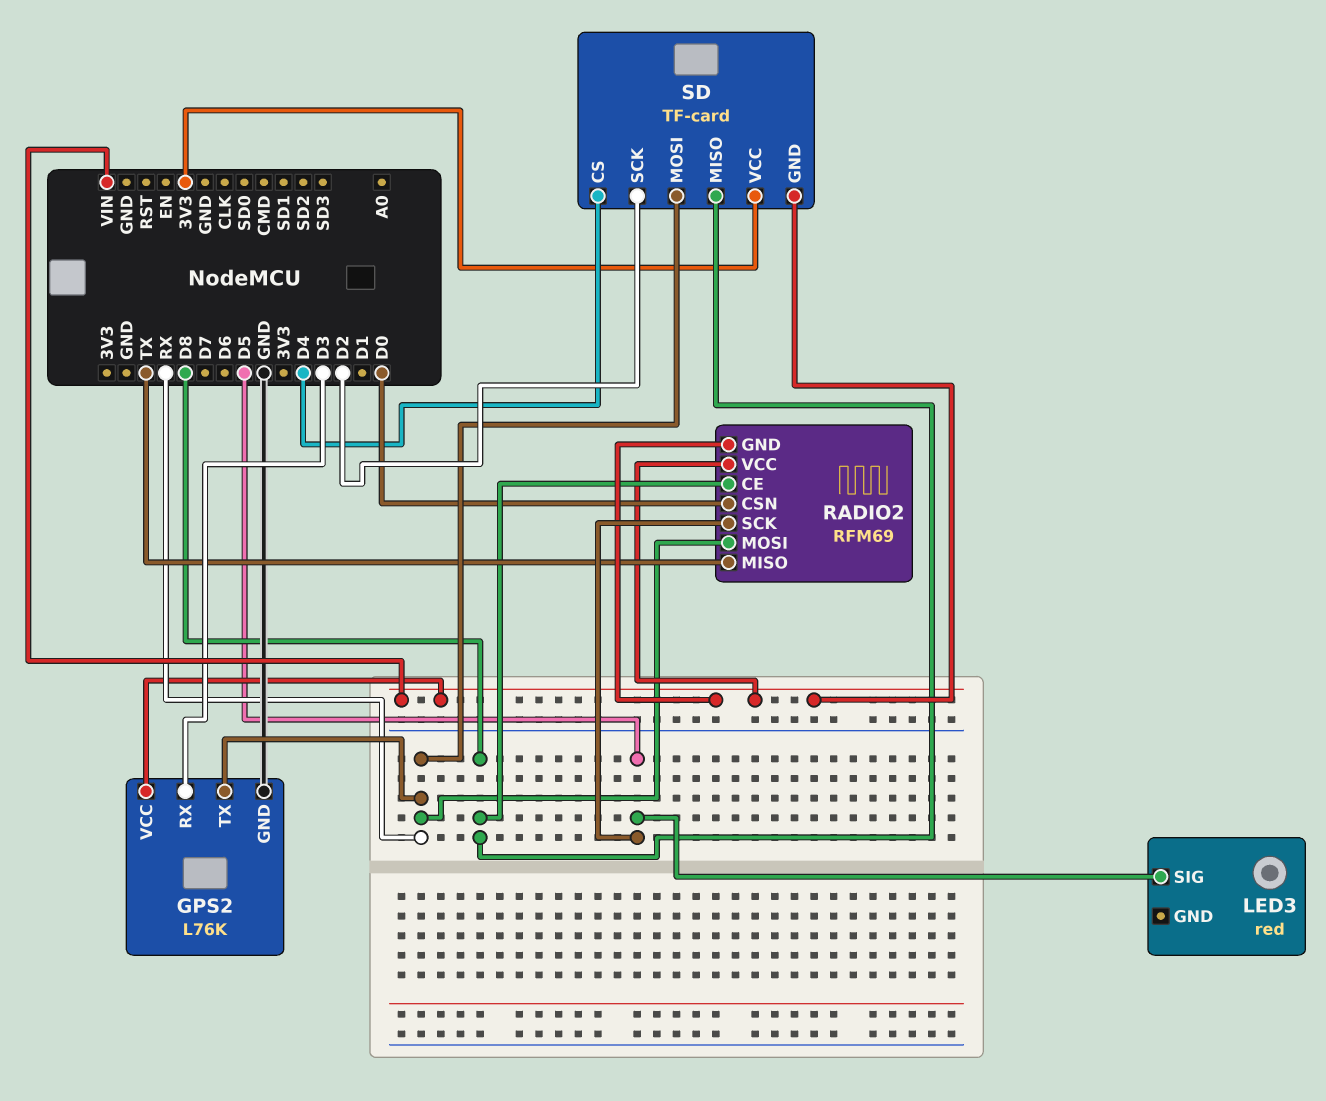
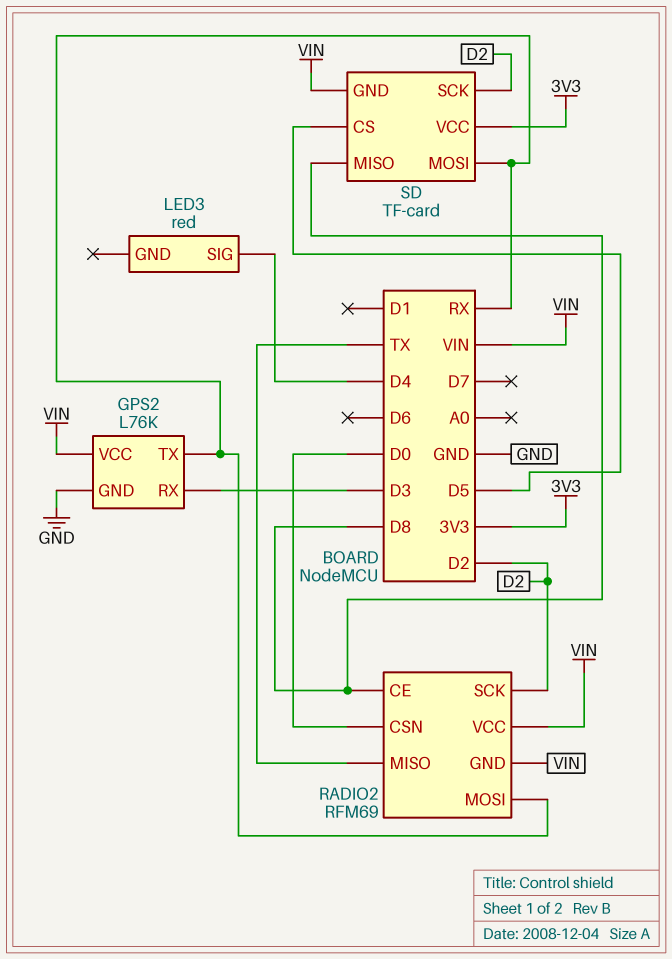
LED3 pin SIG: D5 -> D4
RADIO2 pin SCK: D5 -> D2
SD pin CS: D4 -> D5

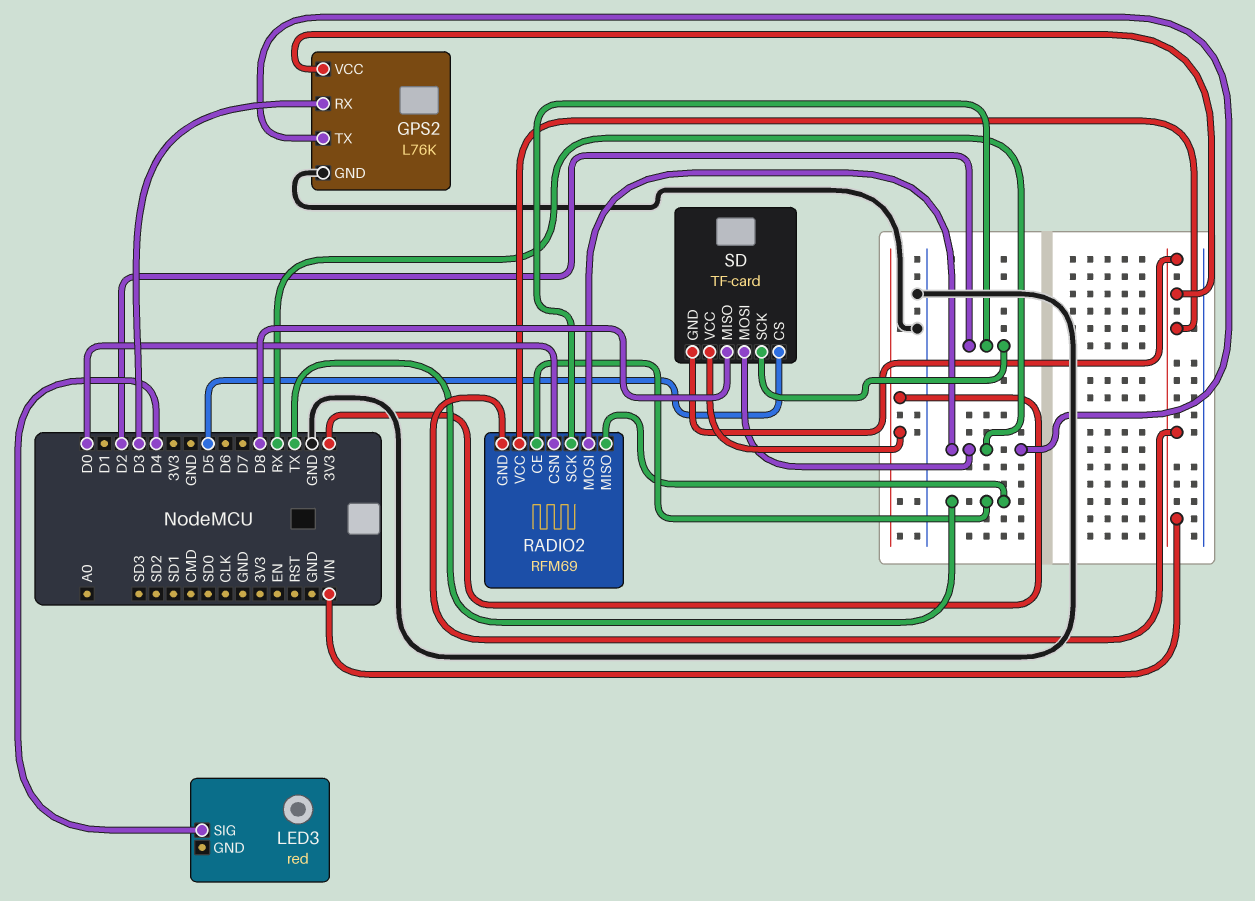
RADIO2 pin CE: D8 -> TX

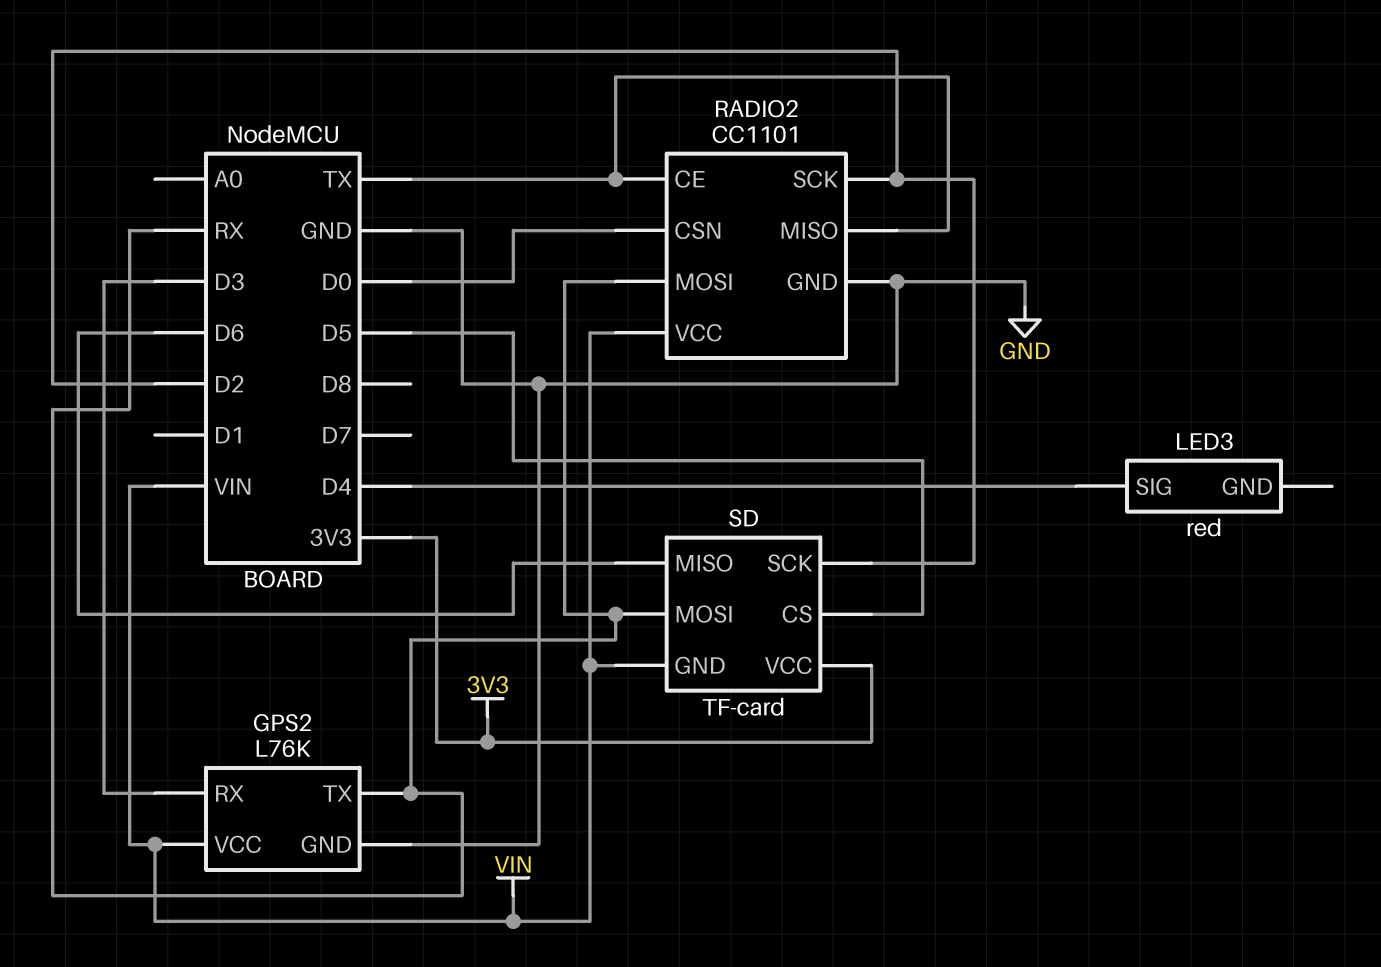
RADIO2: RFM69 -> CC1101
RADIO2 pin GND: VIN -> GND
SD pin MISO: D8 -> D6

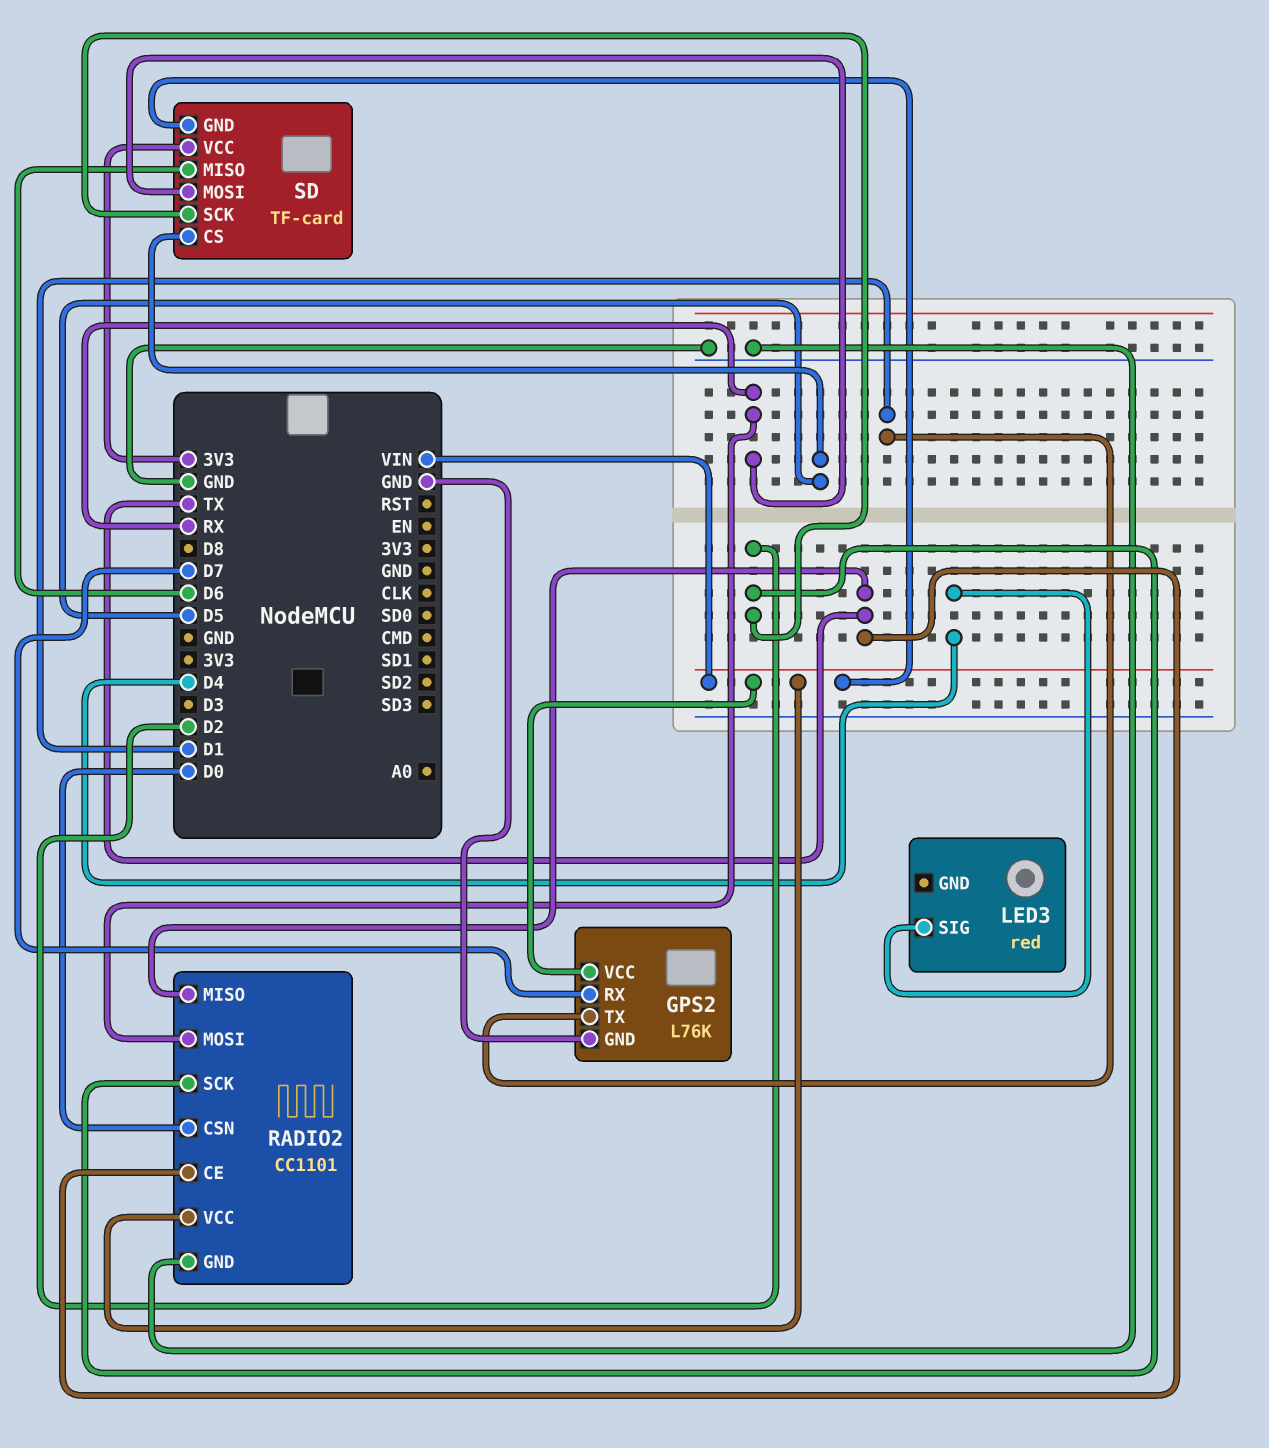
GPS2 pin RX: D3 -> D7
GPS2 pin TX: RX -> D1

